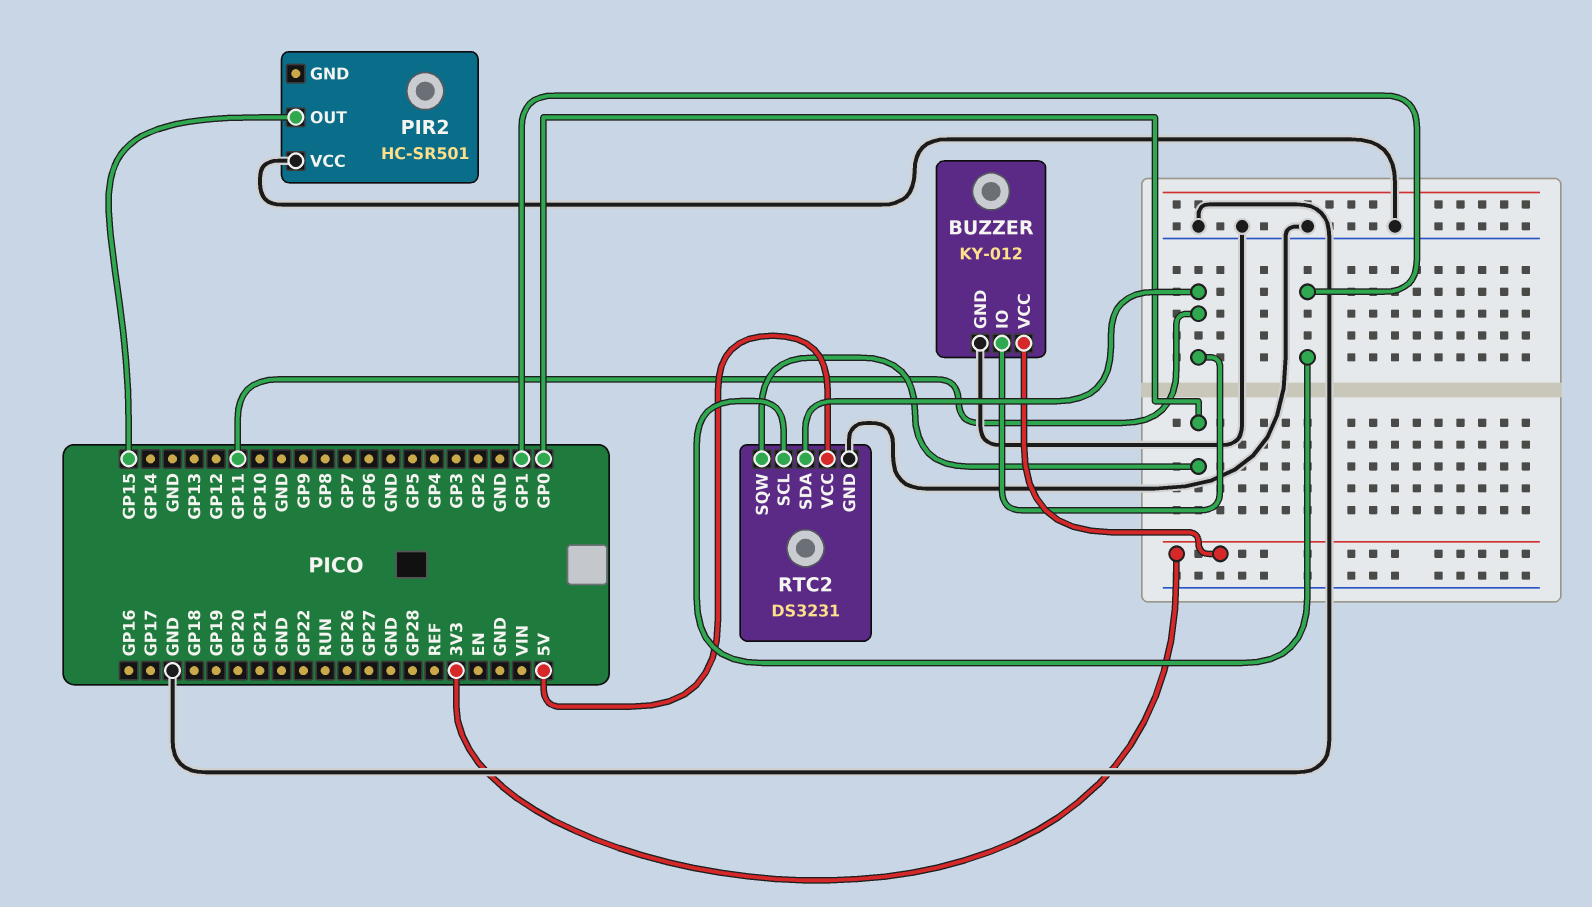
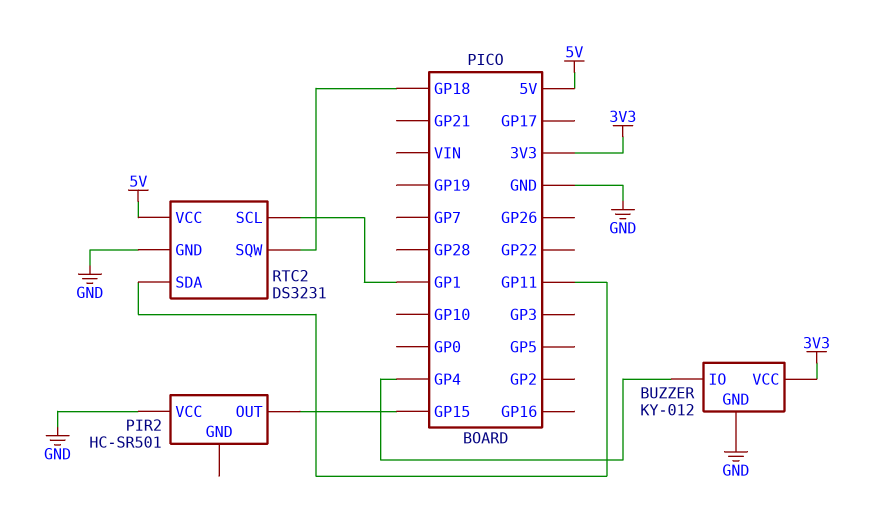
BUZZER pin IO: GP11 -> GP4
RTC2 pin SQW: GP0 -> GP18

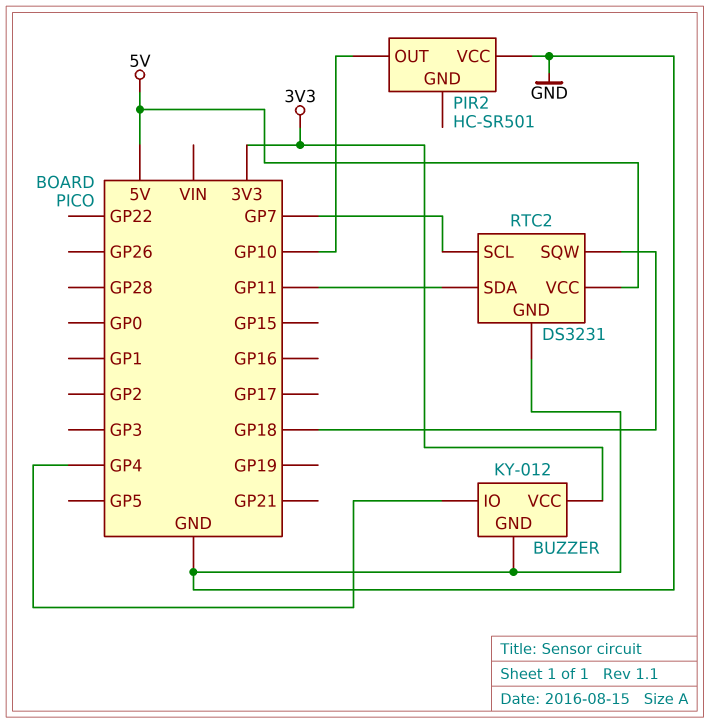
PIR2 pin OUT: GP15 -> GP10
RTC2 pin SCL: GP1 -> GP7

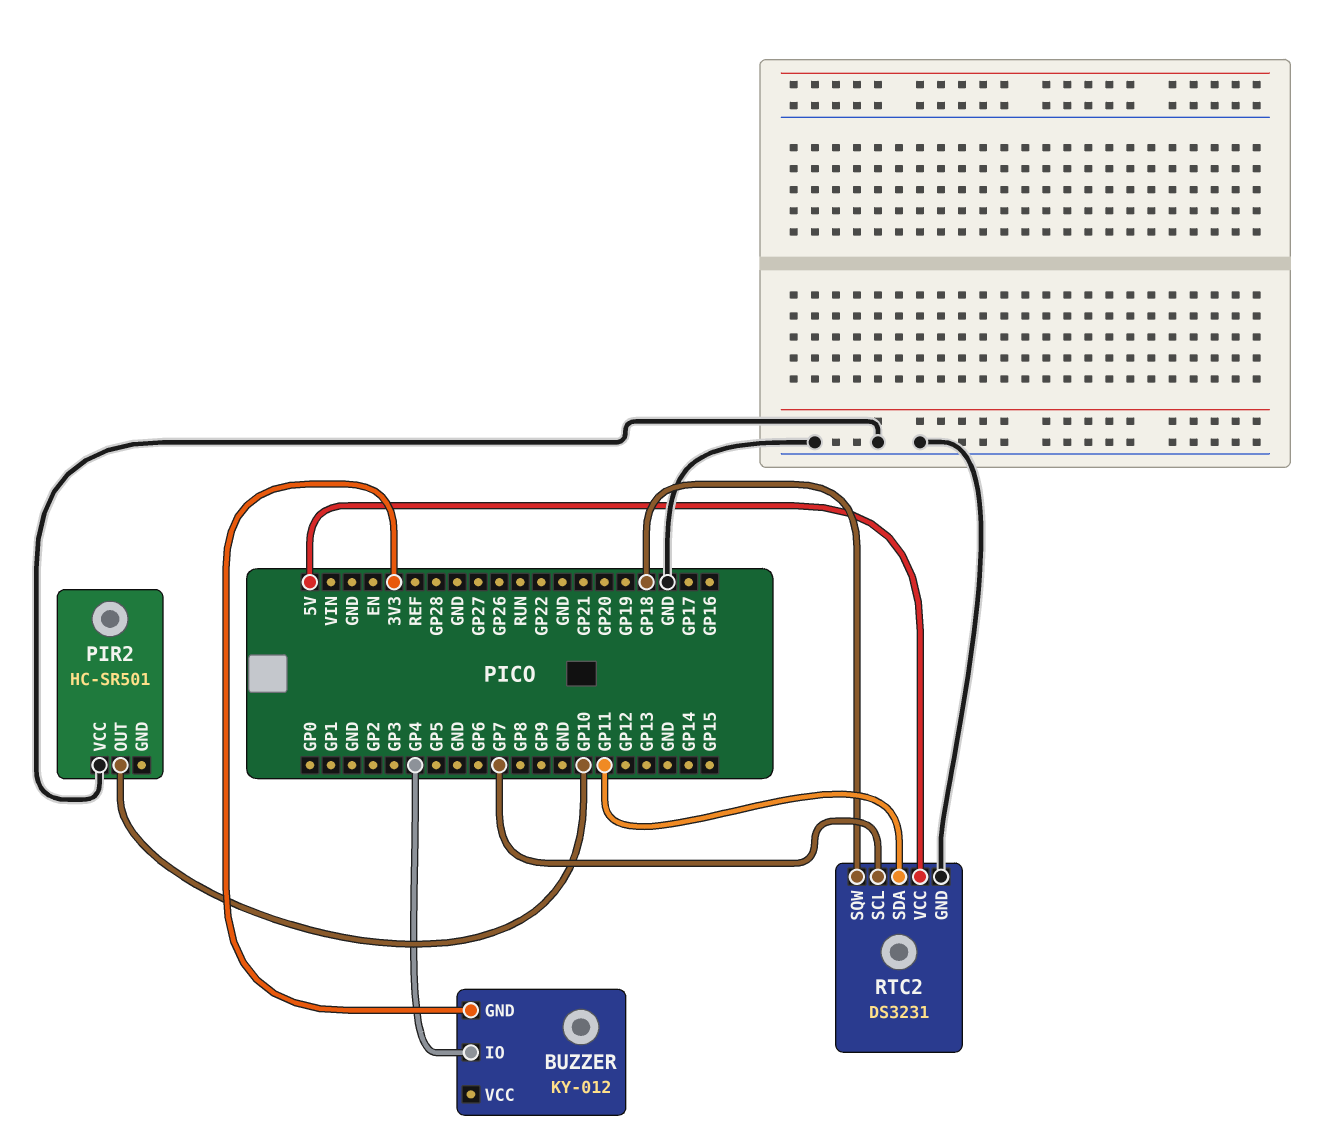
BUZZER pin GND: GND -> 3V3
BUZZER pin VCC: 3V3 -> none

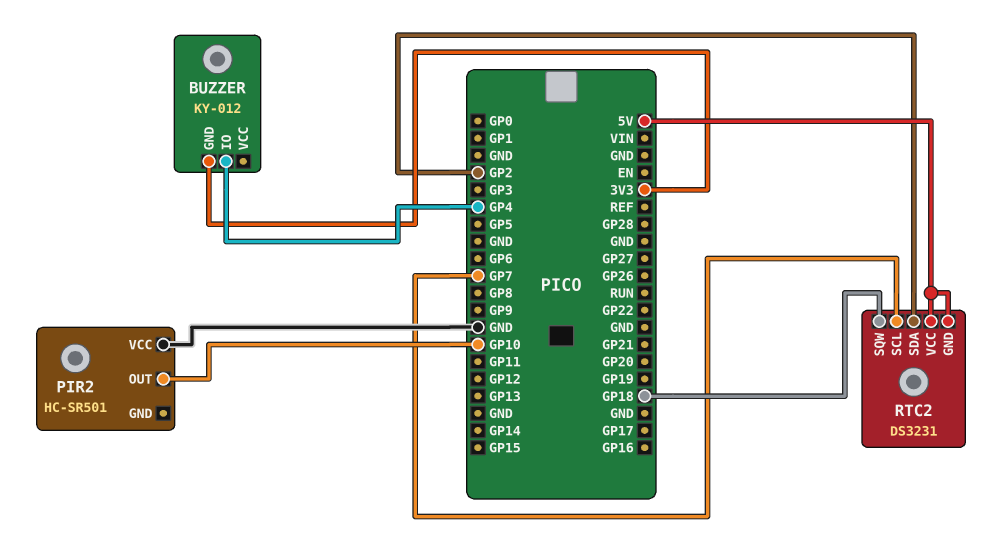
RTC2 pin GND: GND -> 5V
RTC2 pin SDA: GP11 -> GP2

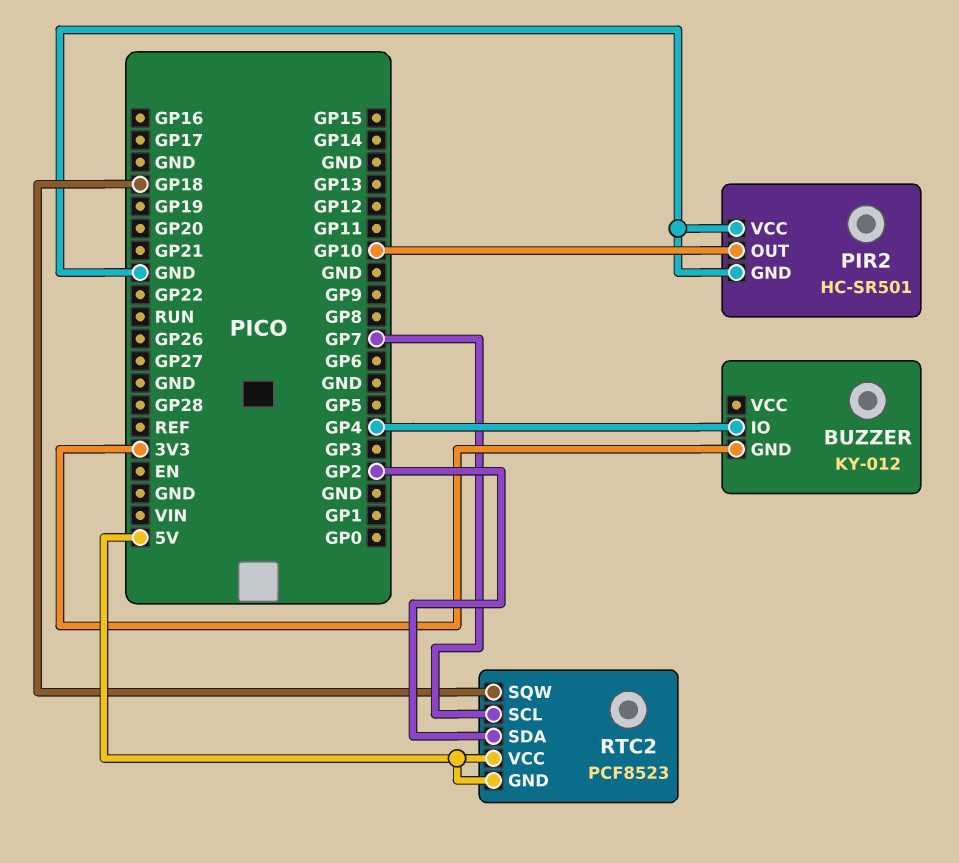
PIR2 pin GND: none -> GND
RTC2: DS3231 -> PCF8523

